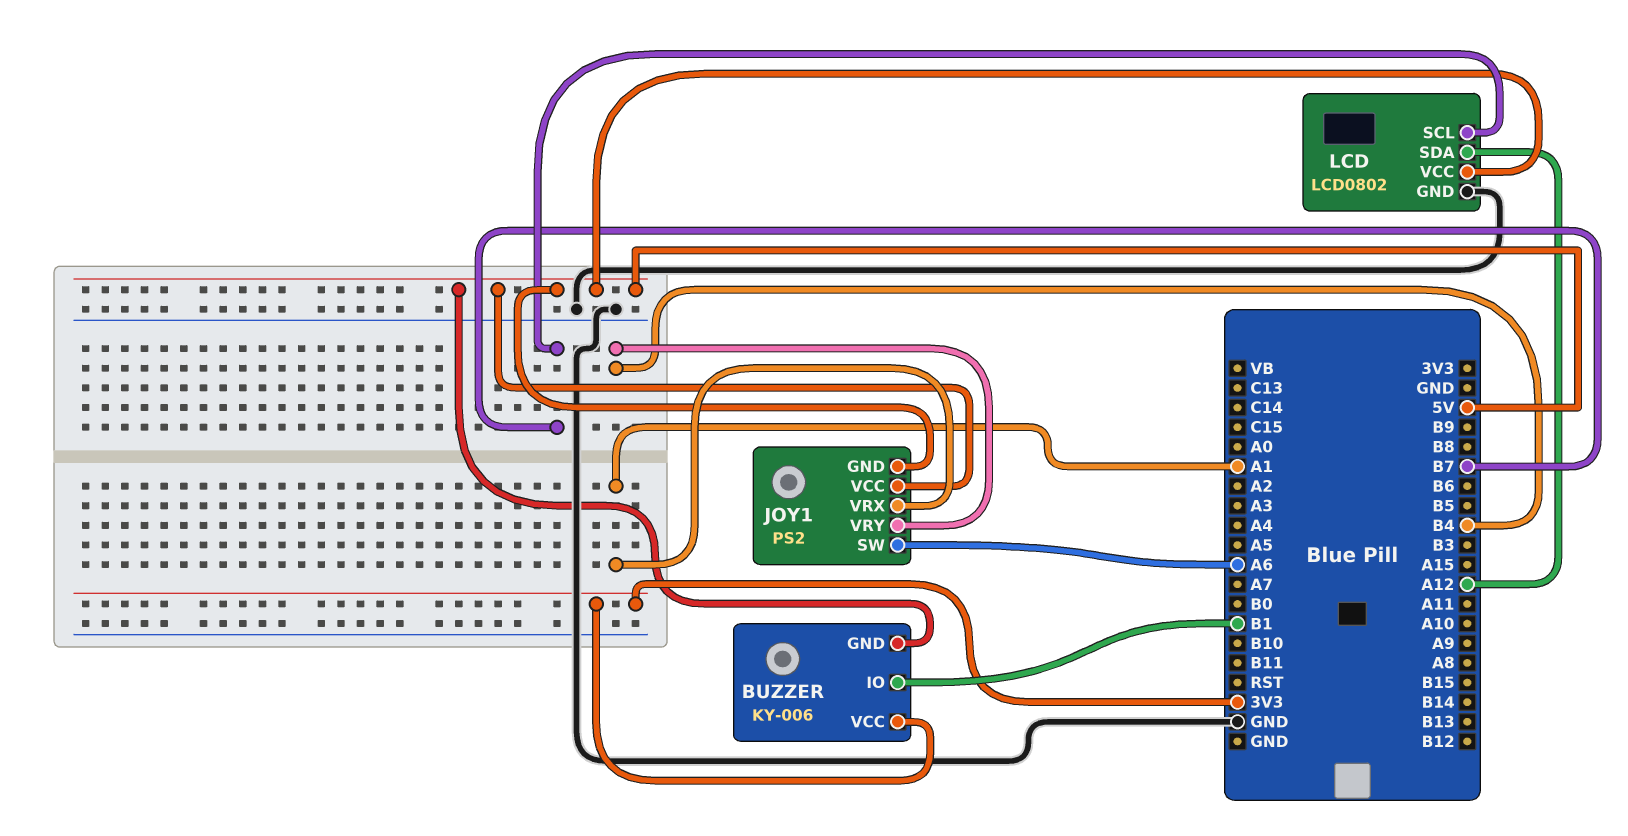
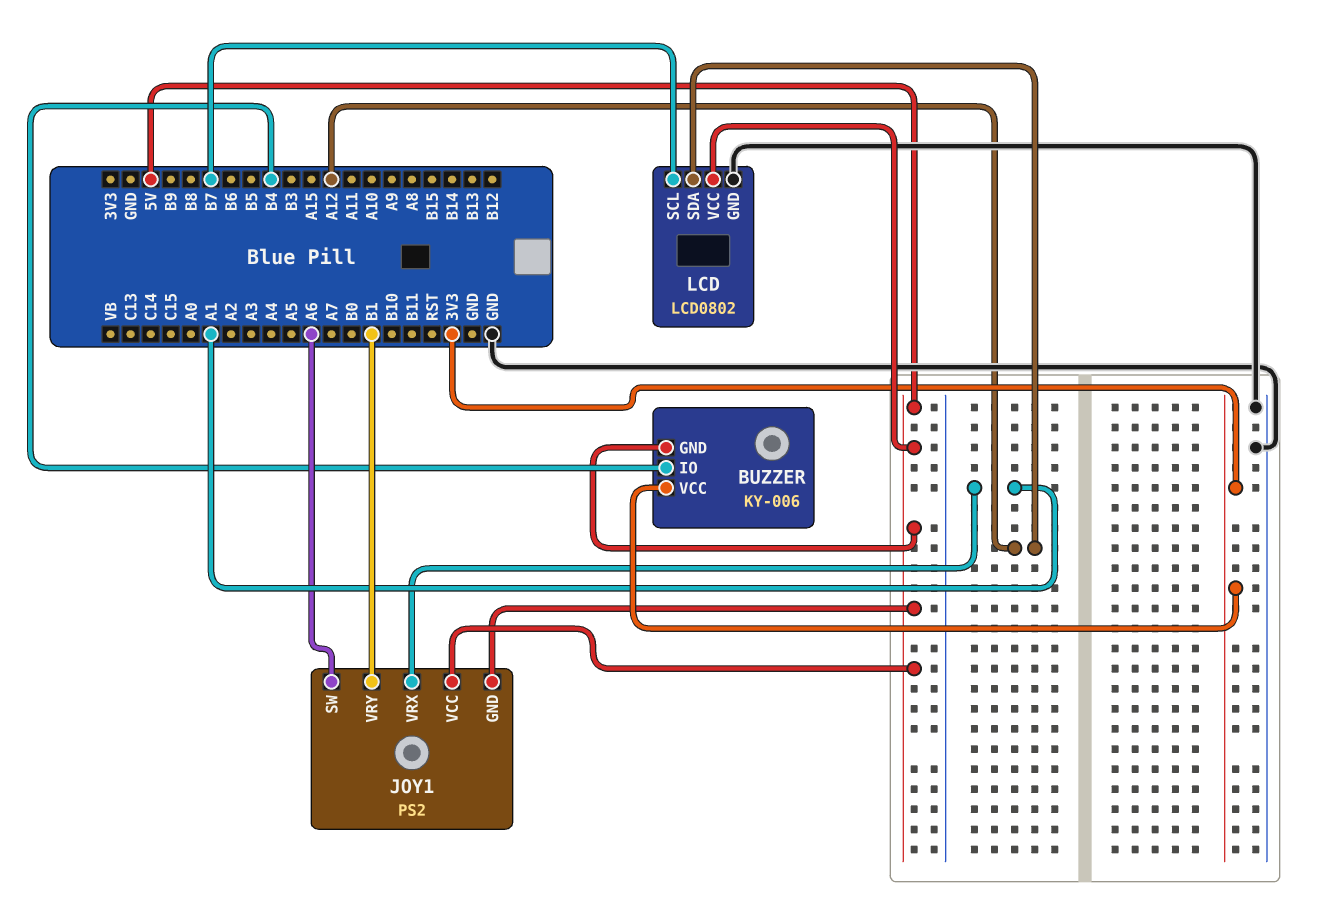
BUZZER pin IO: B1 -> B4
JOY1 pin VRY: B4 -> B1

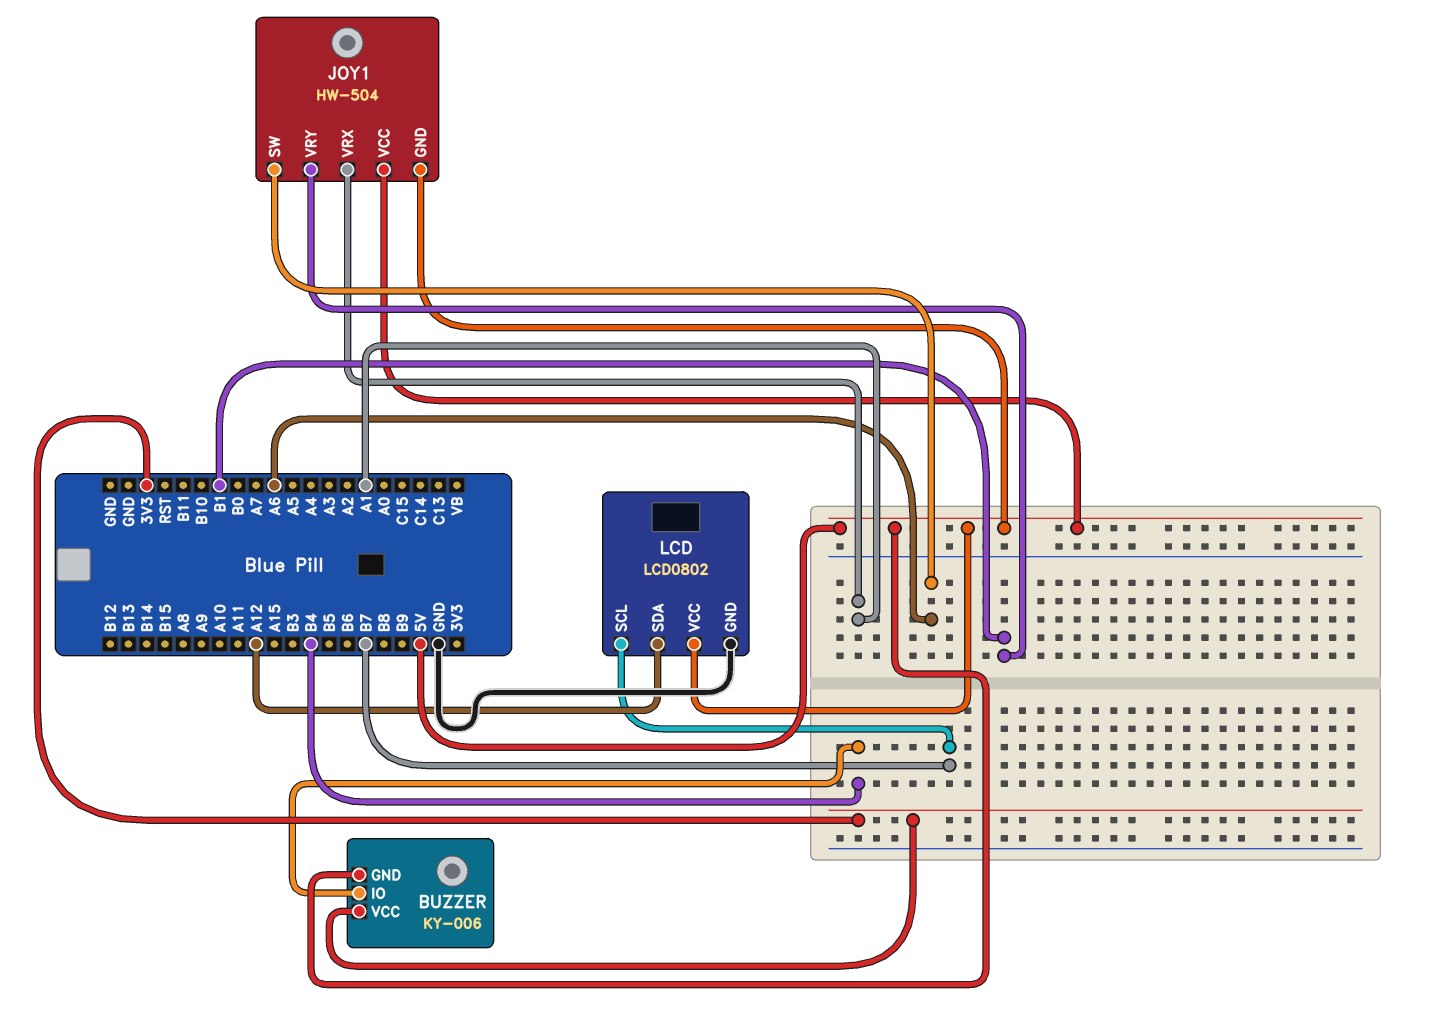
JOY1: PS2 -> HW-504

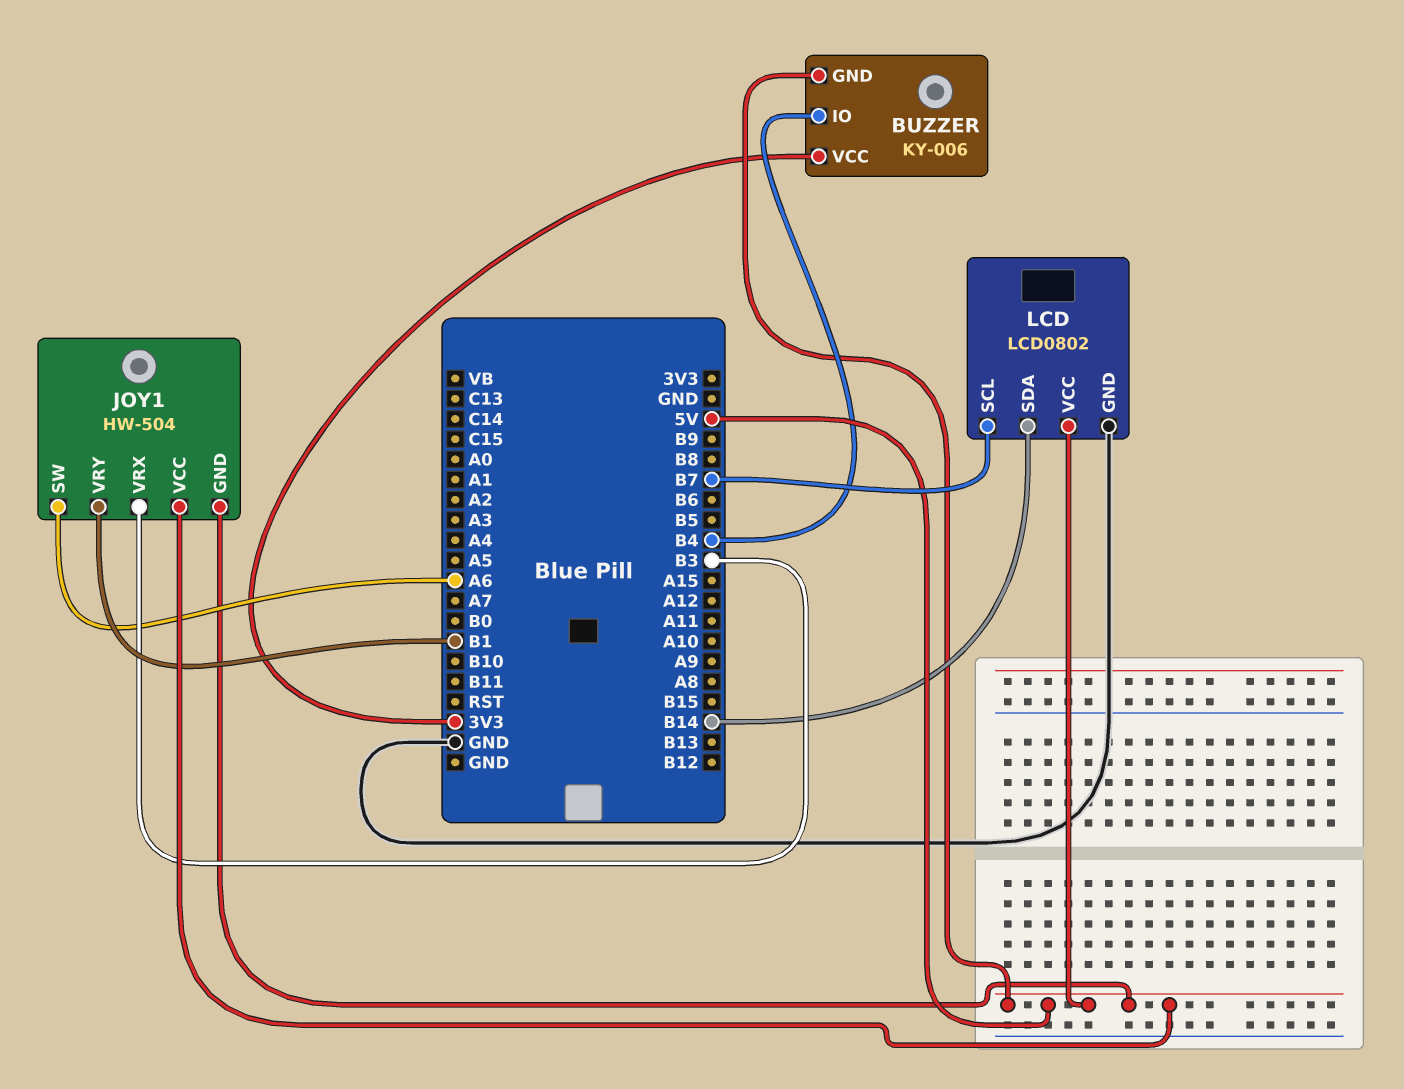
JOY1 pin VRX: A1 -> B3
LCD pin SDA: A12 -> B14

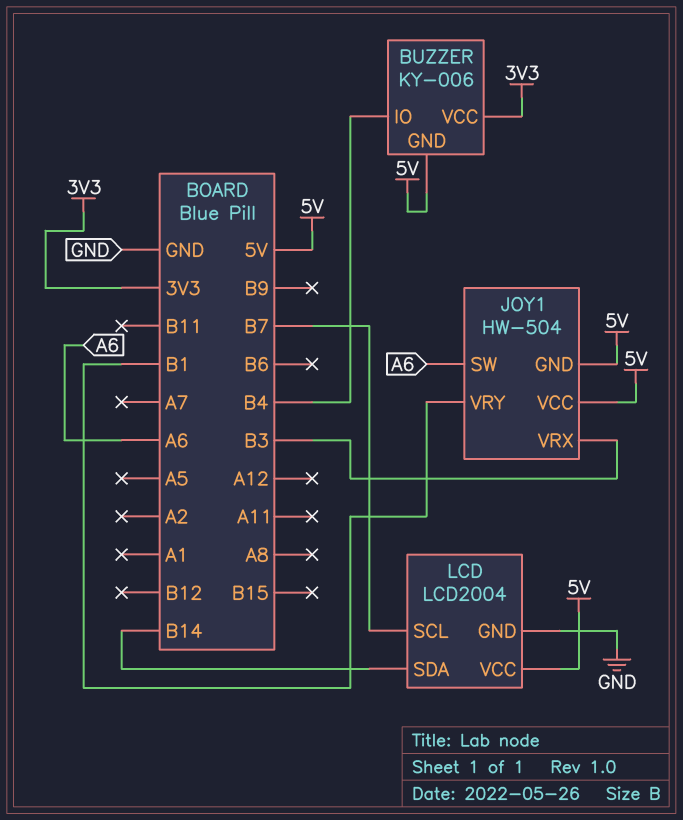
LCD: LCD0802 -> LCD2004

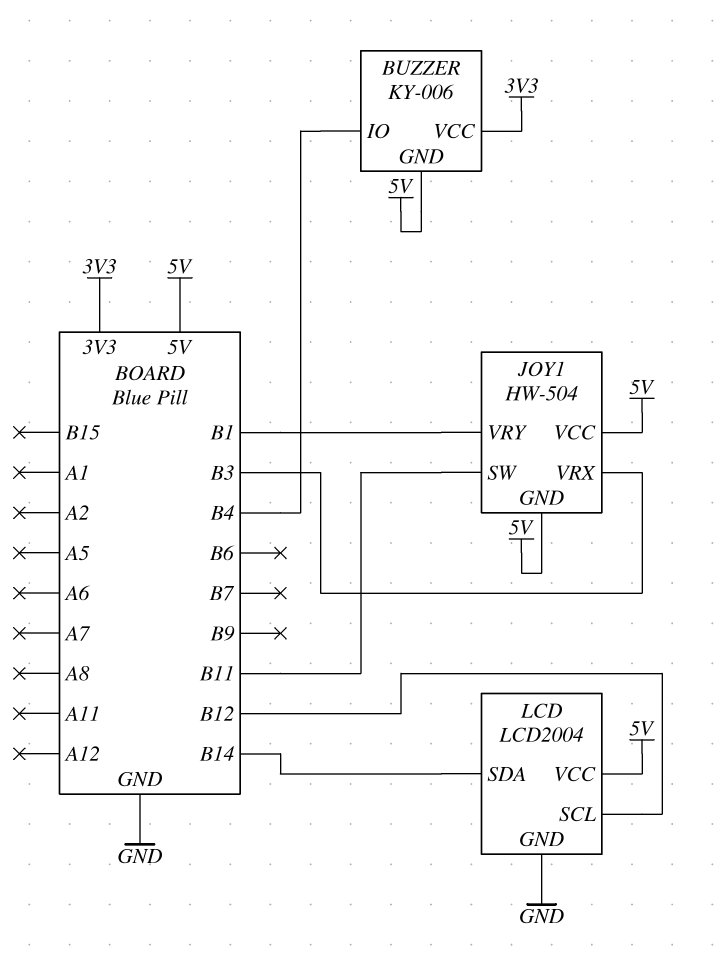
JOY1 pin SW: A6 -> B11
LCD pin SCL: B7 -> B12

